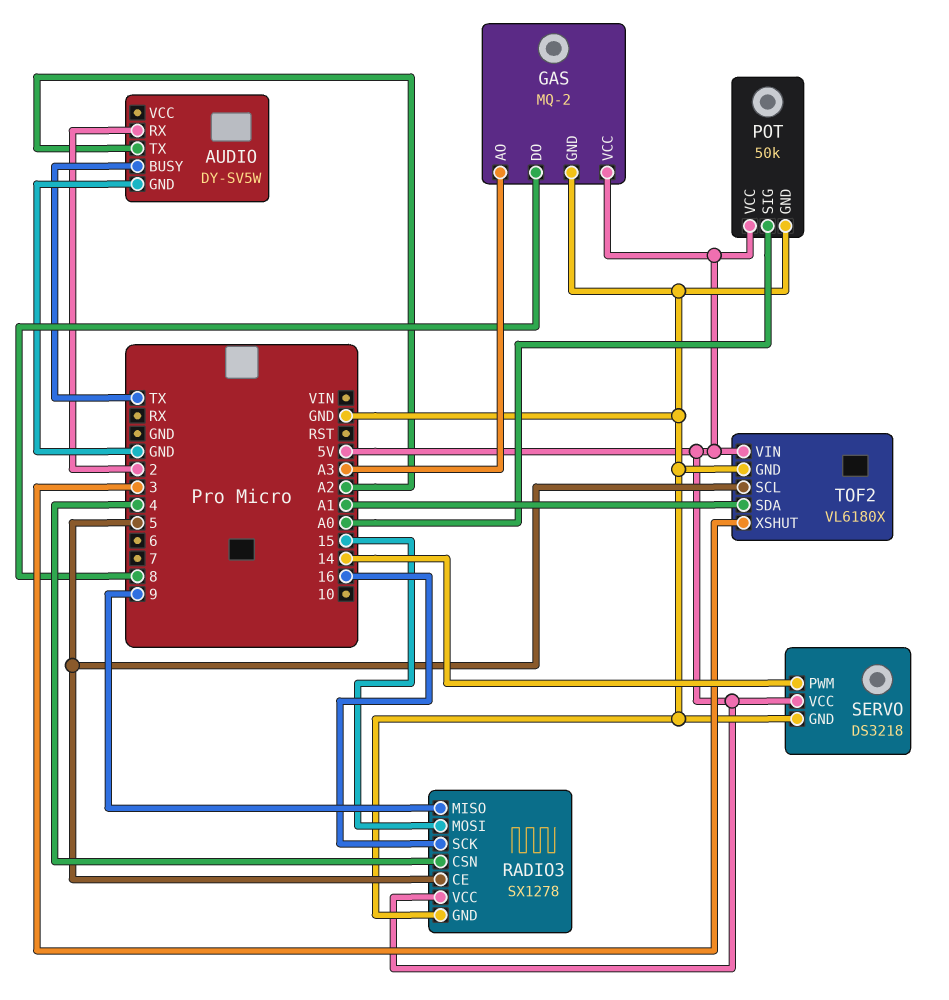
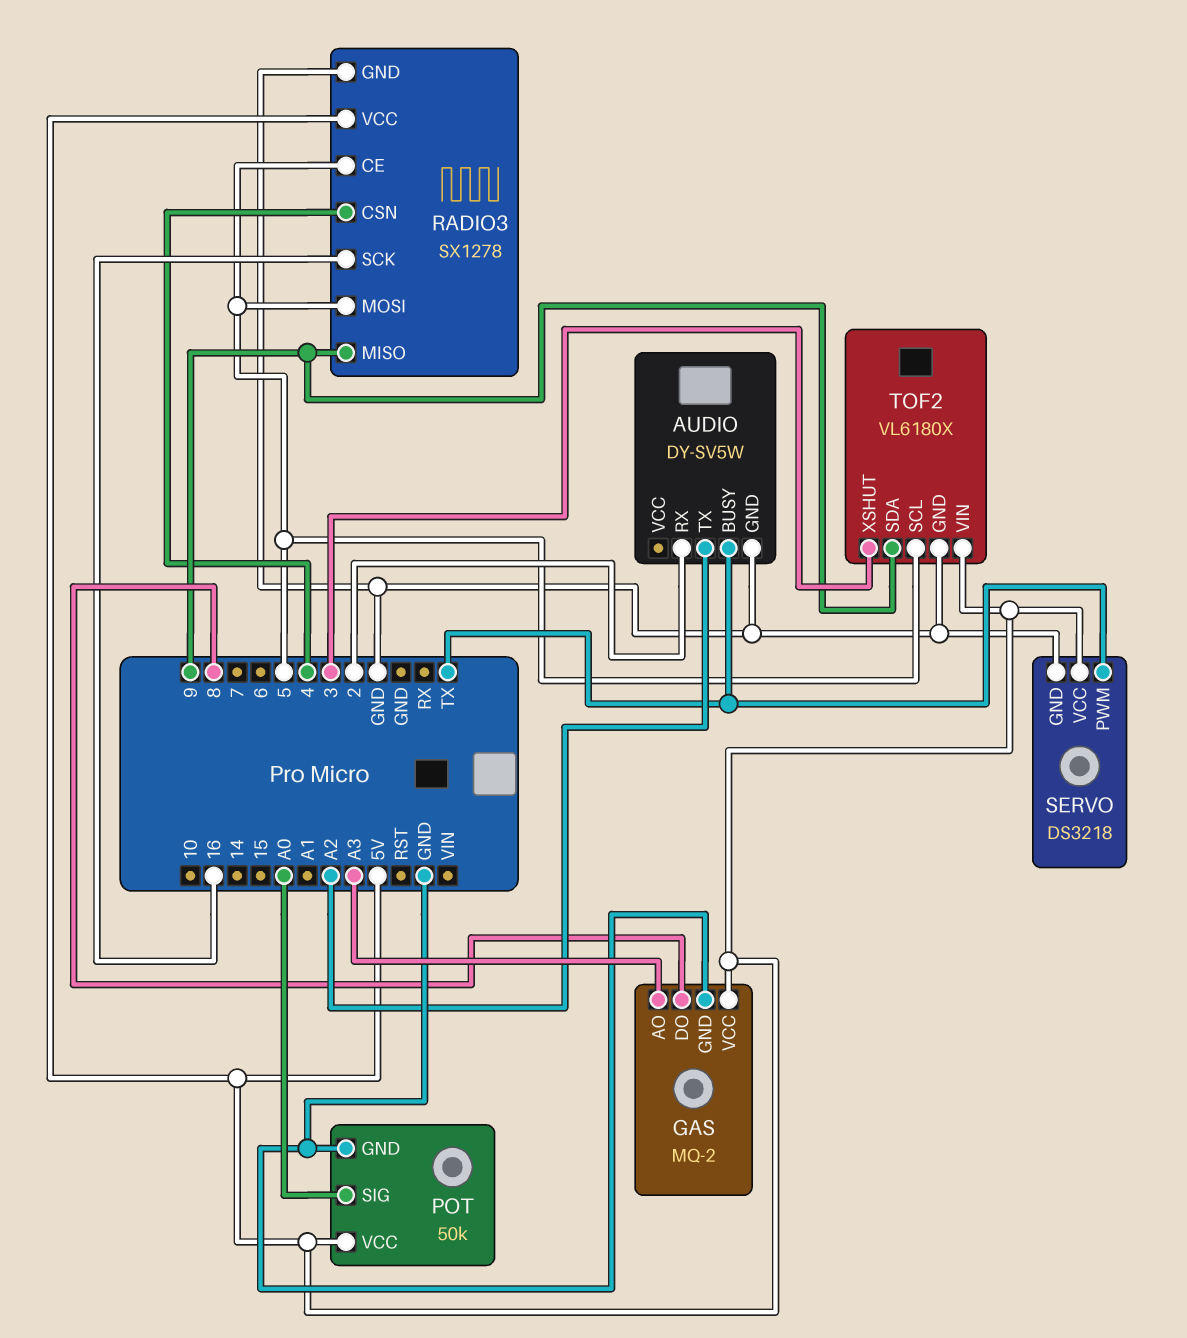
RADIO3 pin MOSI: 15 -> 5
SERVO pin PWM: 14 -> TX
TOF2 pin SDA: A1 -> 9

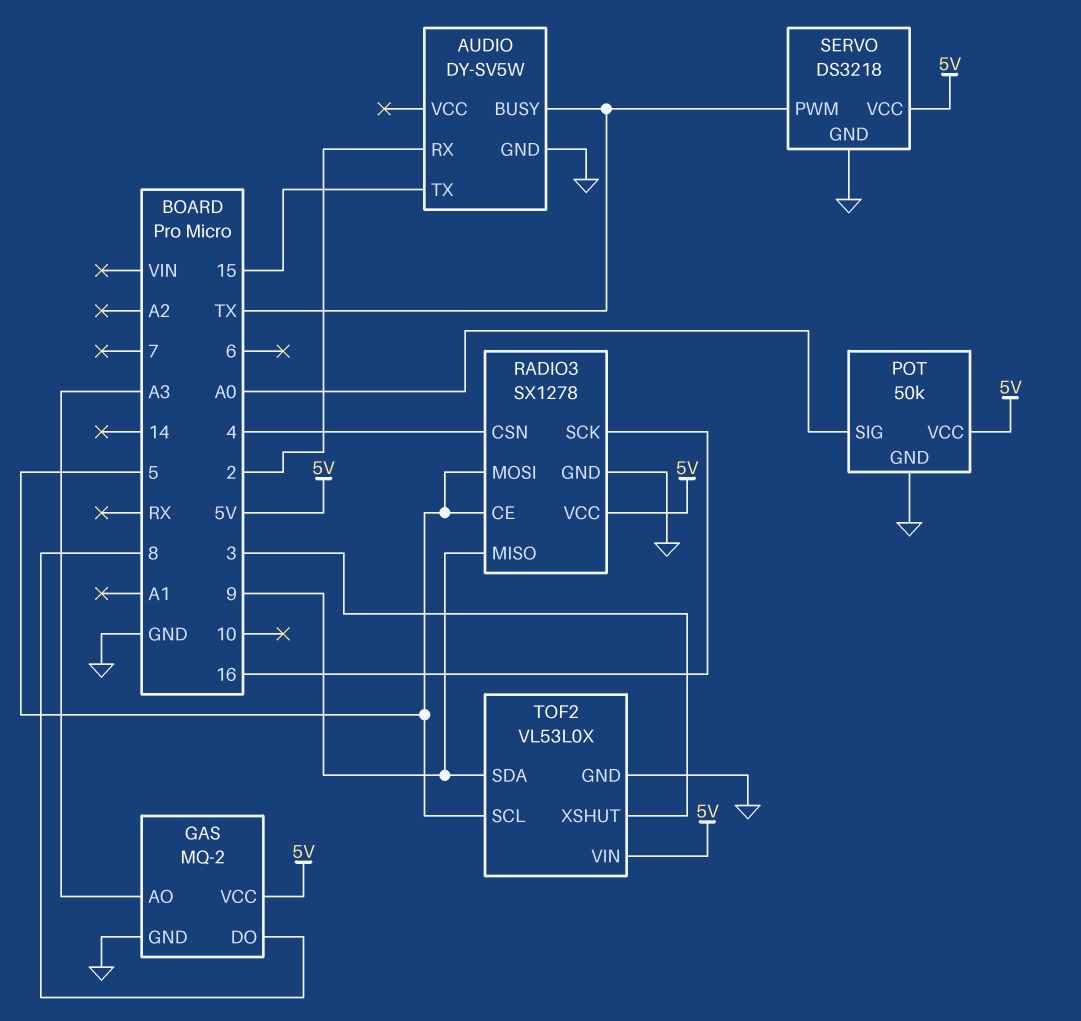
AUDIO pin TX: A2 -> 15
TOF2: VL6180X -> VL53L0X

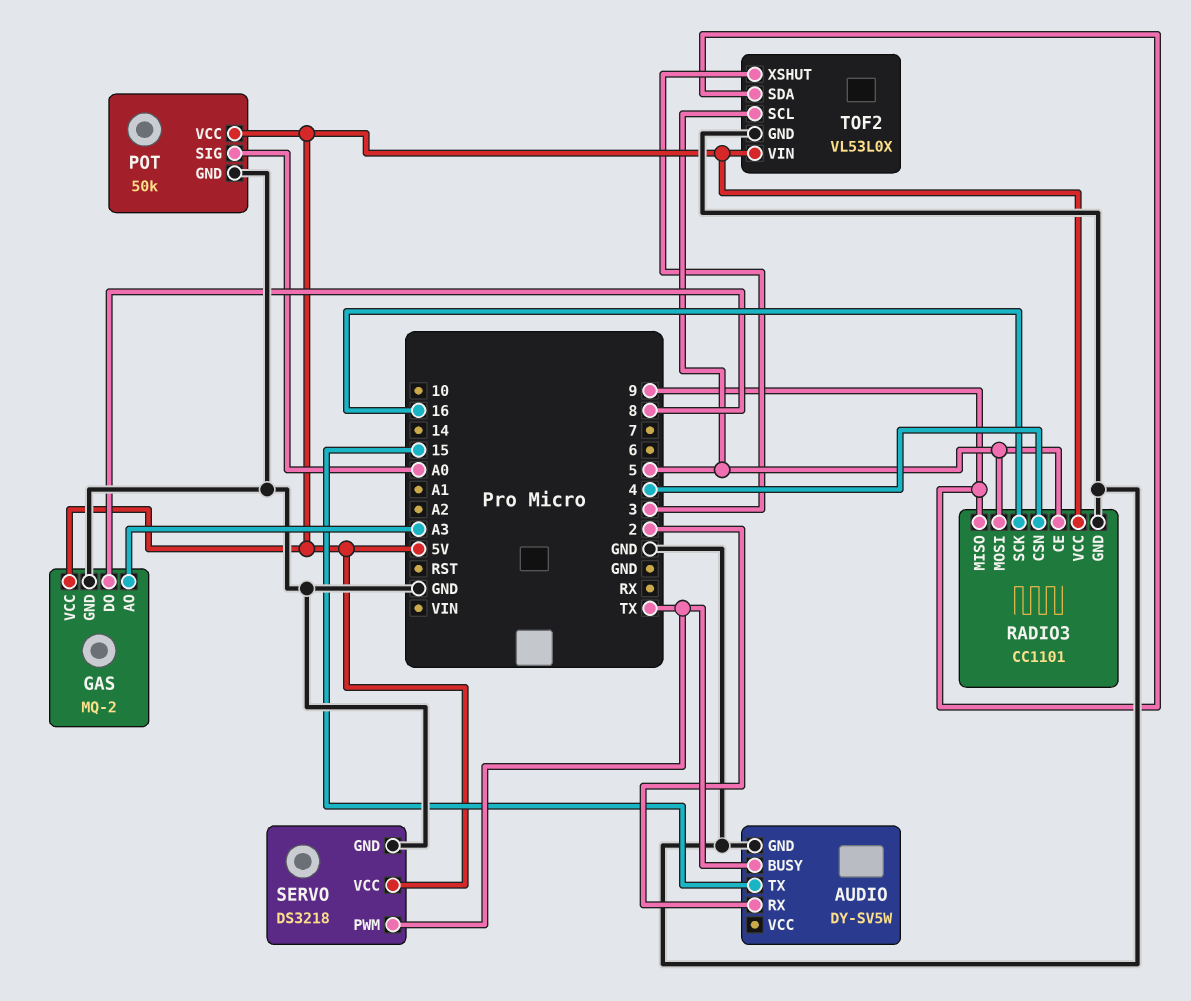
RADIO3: SX1278 -> CC1101

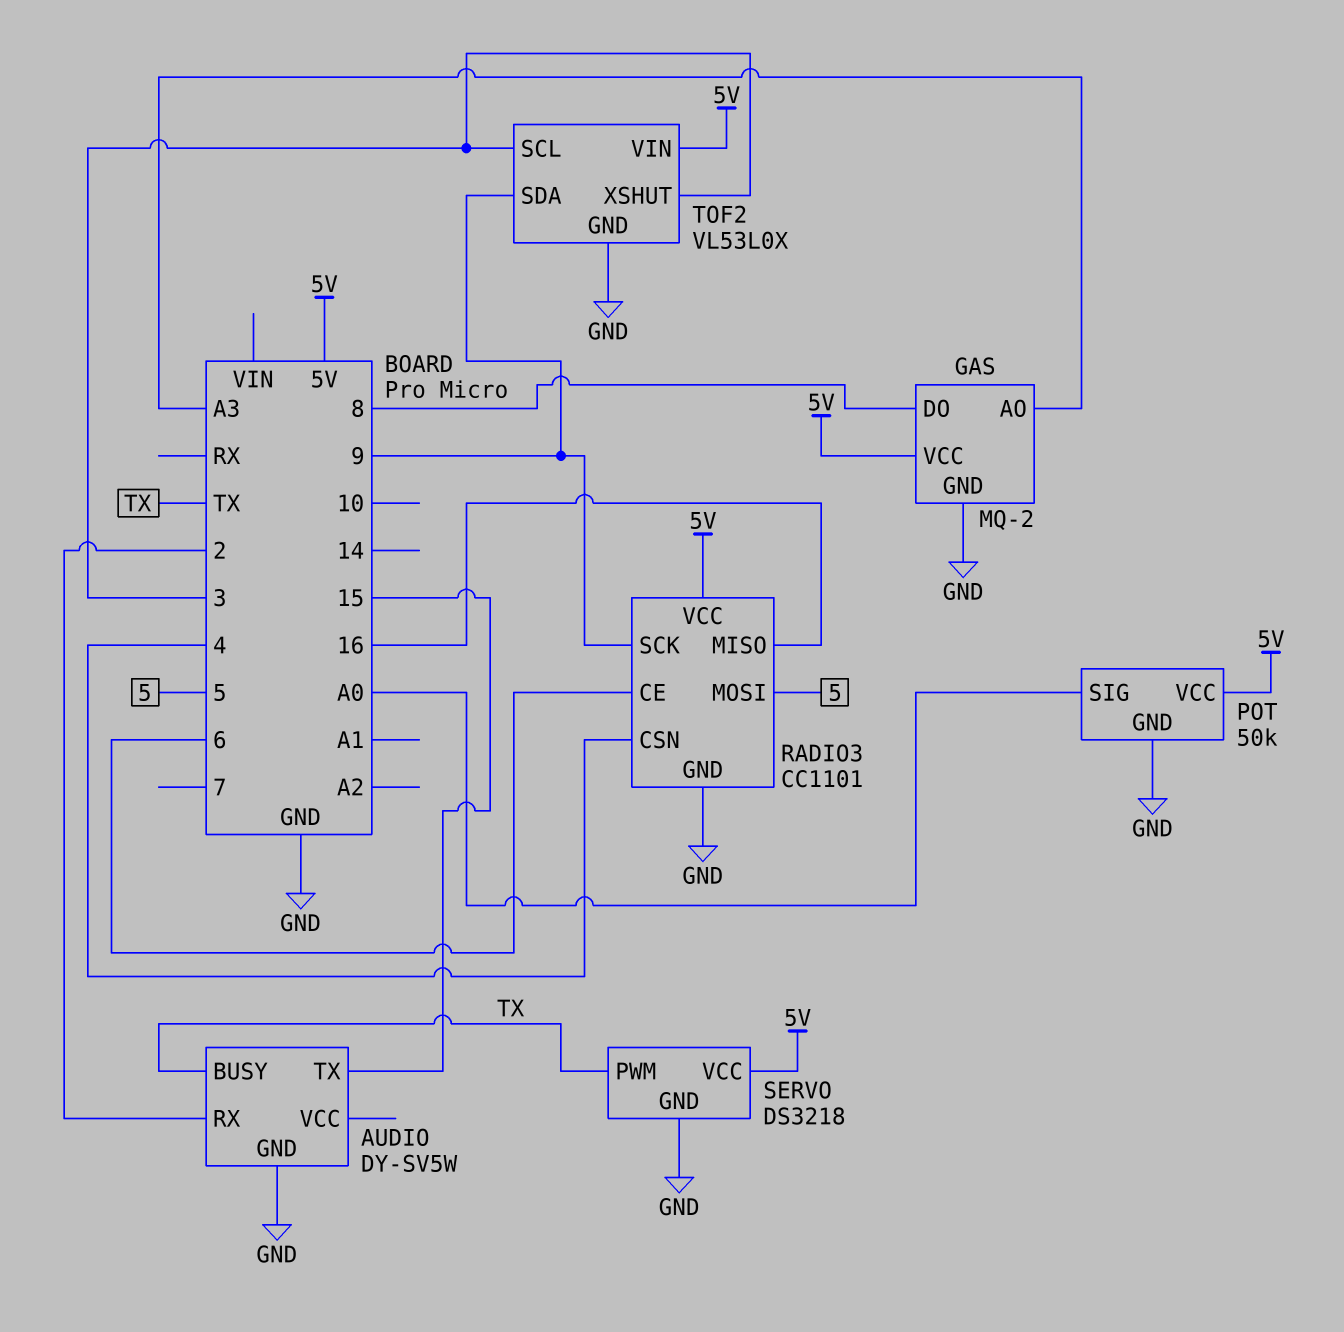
RADIO3 pin CE: 5 -> 6
RADIO3 pin MISO: 9 -> 16
RADIO3 pin SCK: 16 -> 9
TOF2 pin SCL: 5 -> 3

